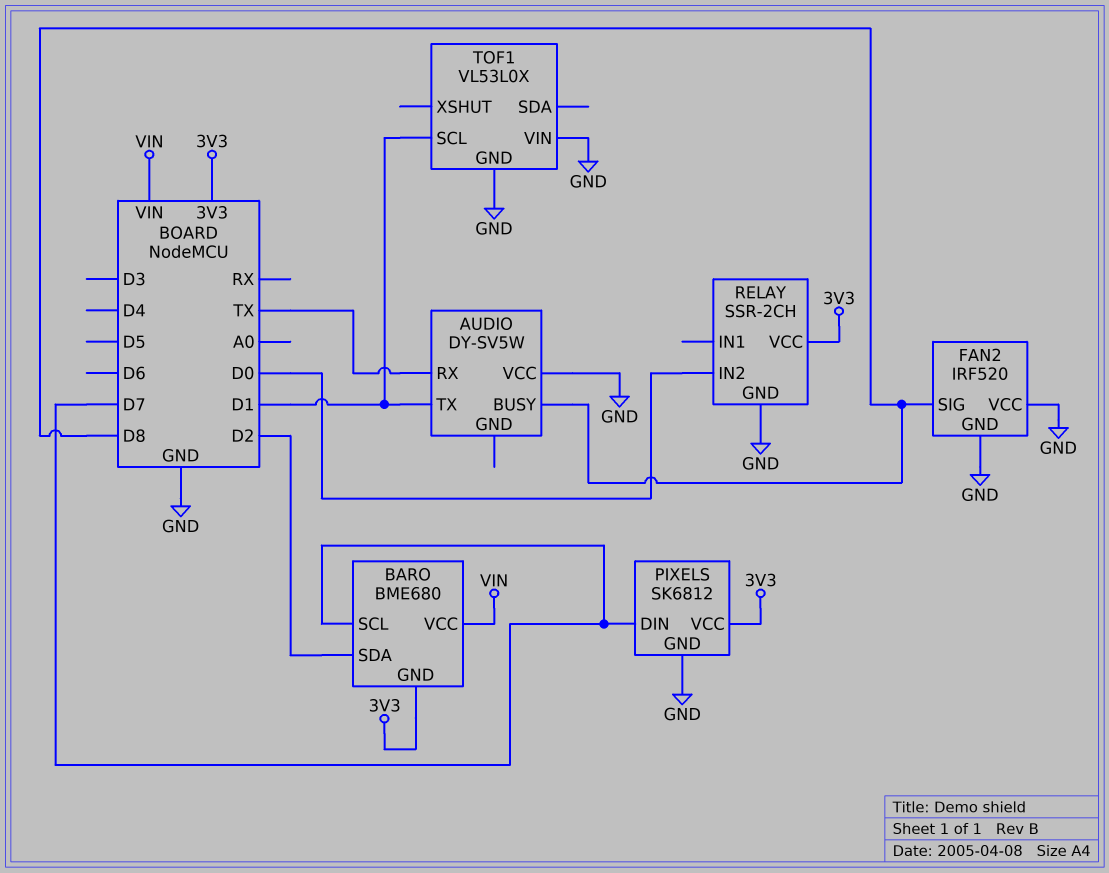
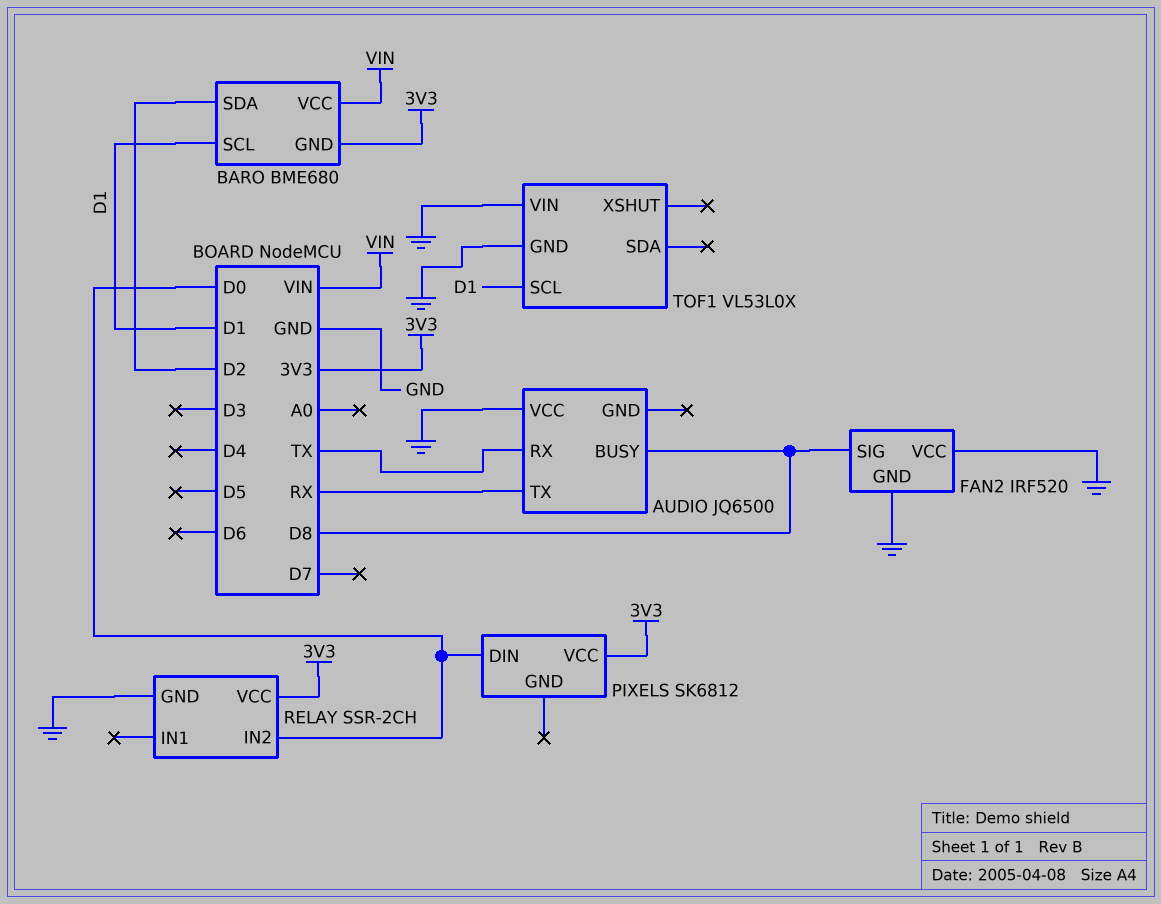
AUDIO: DY-SV5W -> JQ6500
AUDIO pin TX: D1 -> RX
BARO pin SCL: D7 -> D1
PIXELS pin DIN: D7 -> D0
PIXELS pin GND: GND -> none

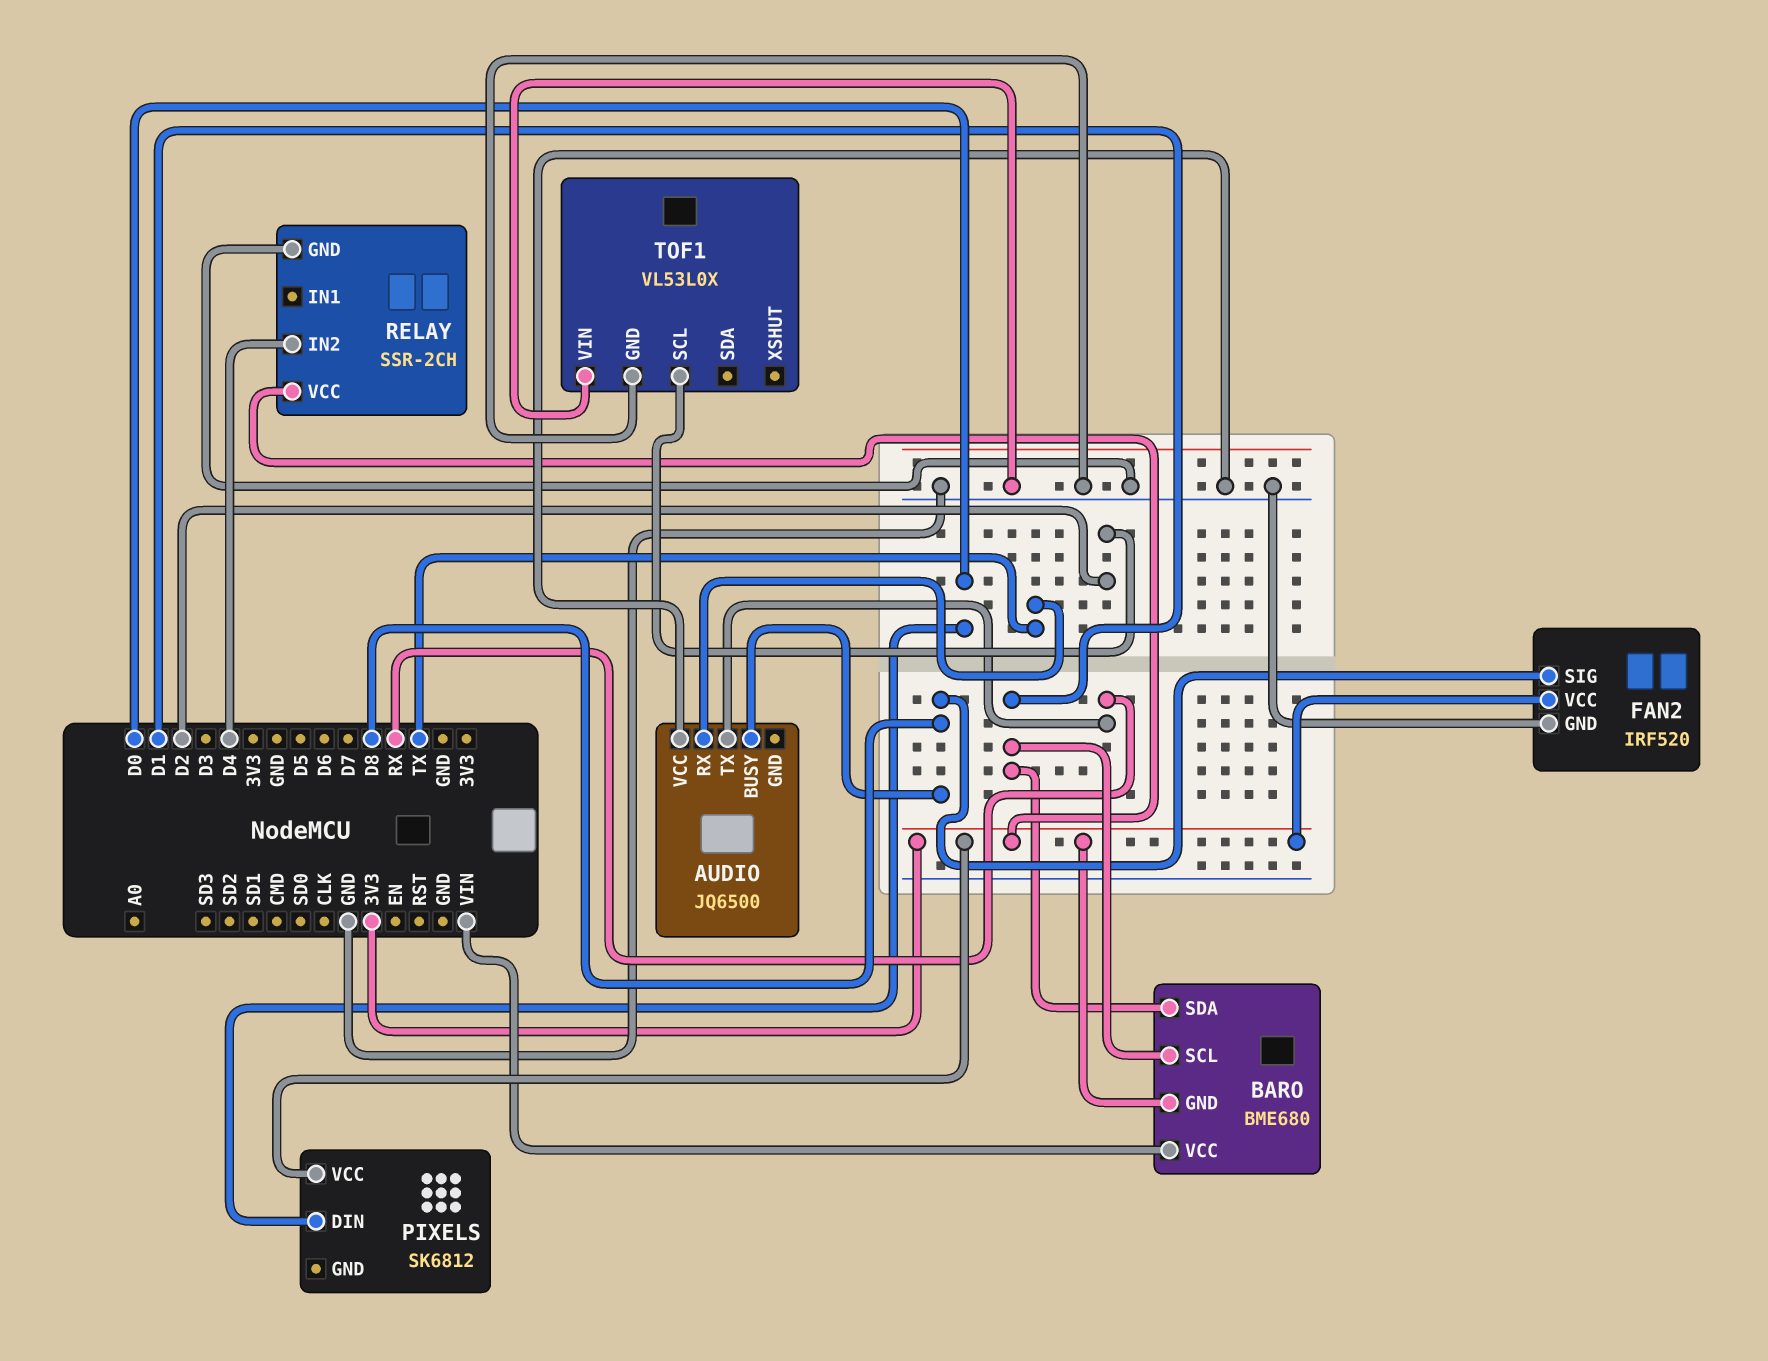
BARO pin SDA: D2 -> D1
FAN2 pin VCC: GND -> 3V3
RELAY pin IN2: D0 -> D4
TOF1 pin SCL: D1 -> D2

